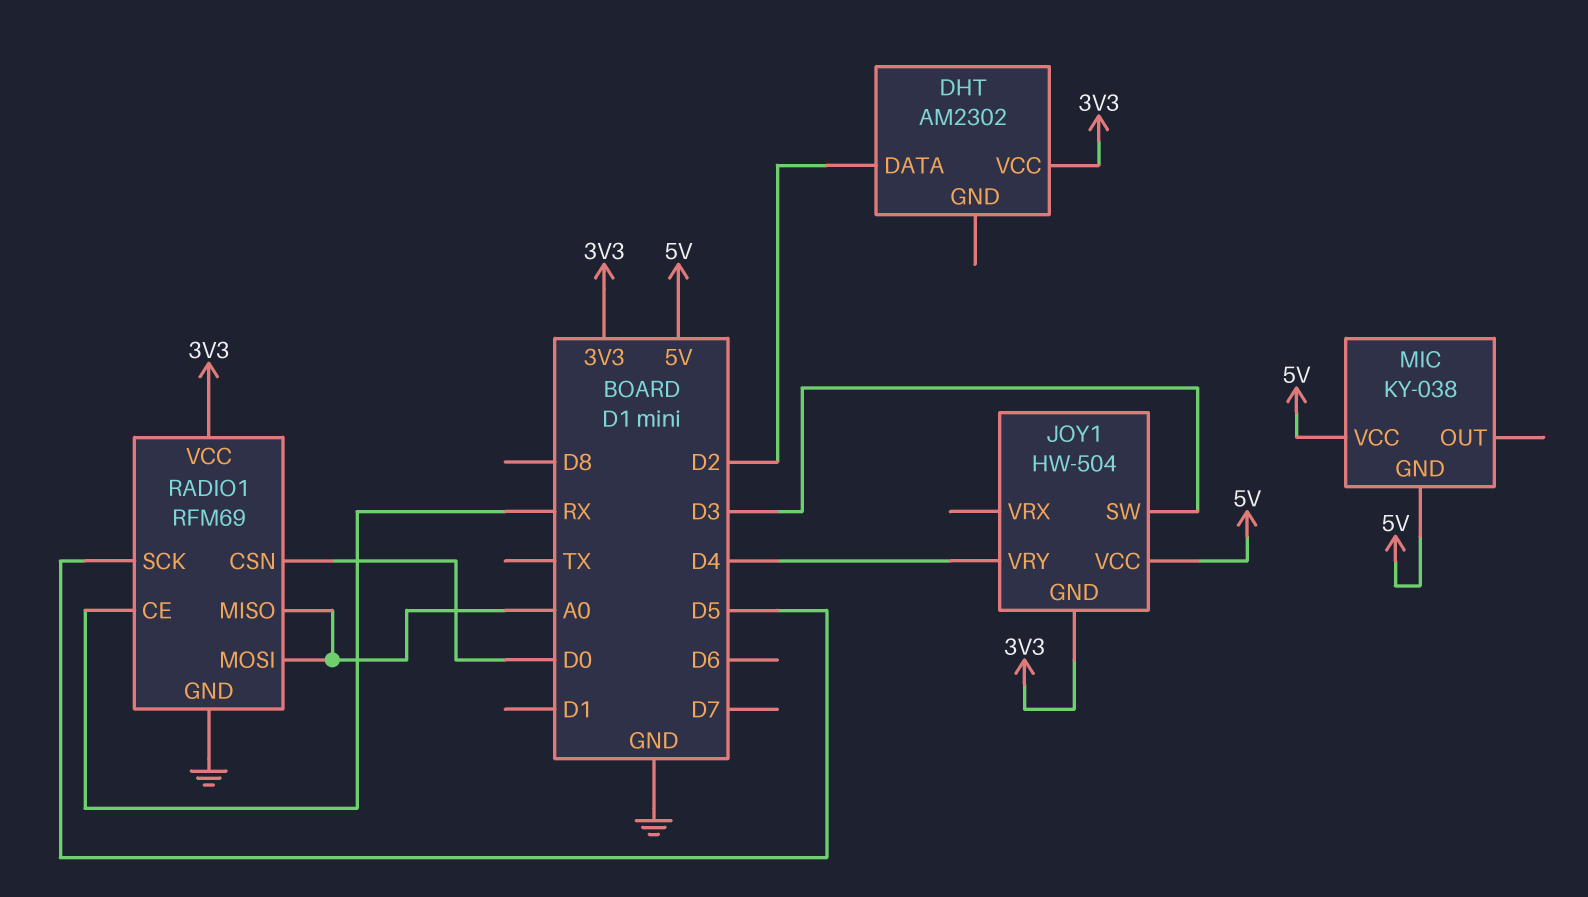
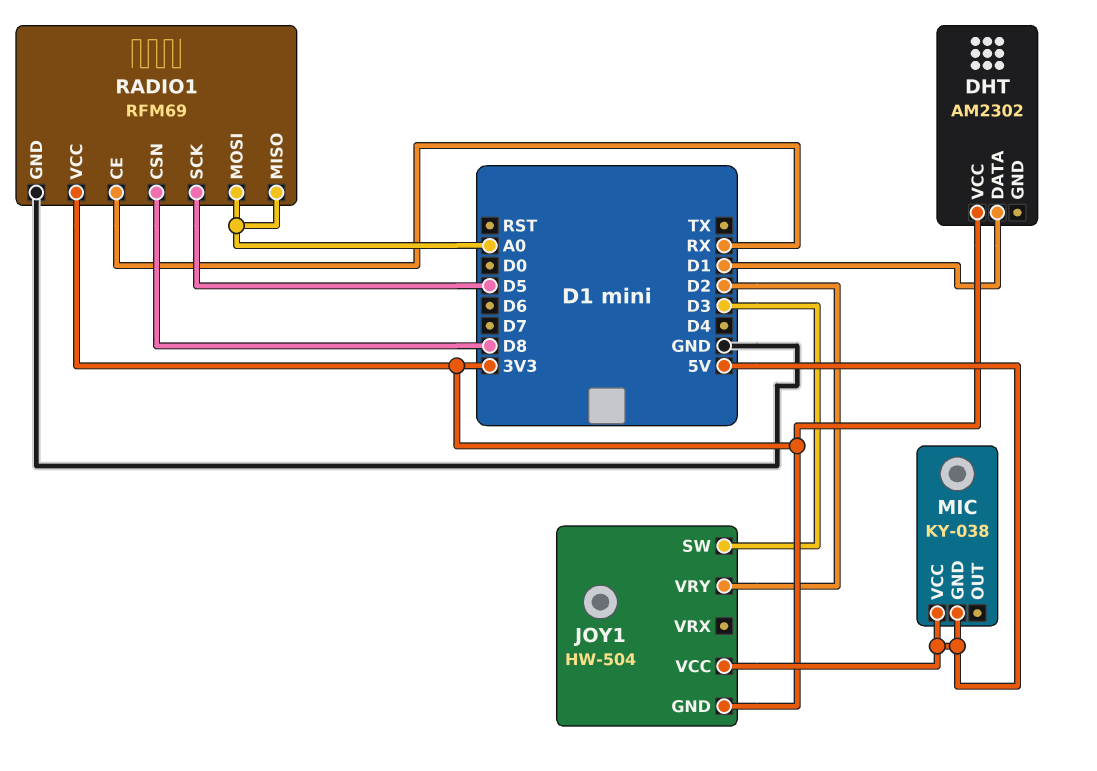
DHT pin DATA: D2 -> D1
JOY1 pin VRY: D4 -> D2
RADIO1 pin CSN: D0 -> D8

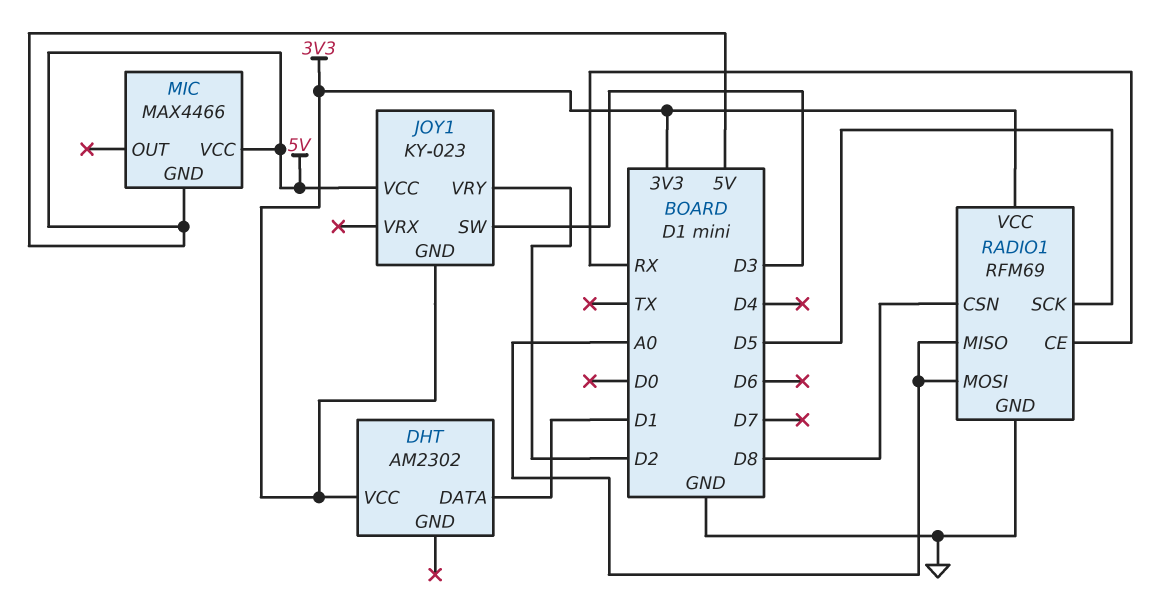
JOY1: HW-504 -> KY-023
MIC: KY-038 -> MAX4466

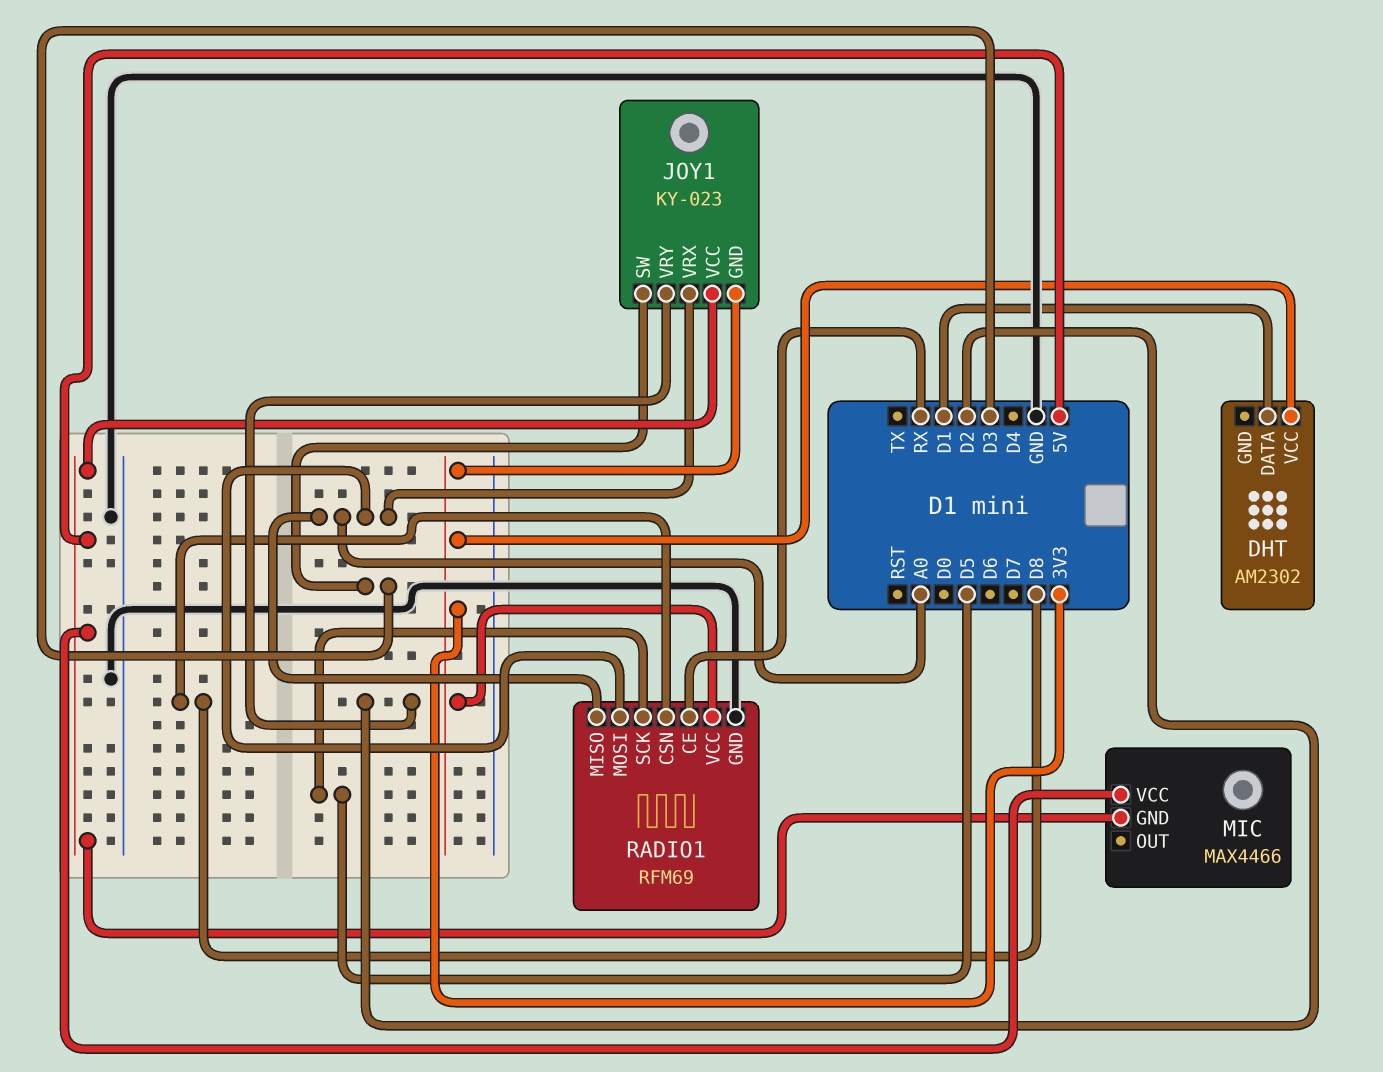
JOY1 pin VRX: none -> A0

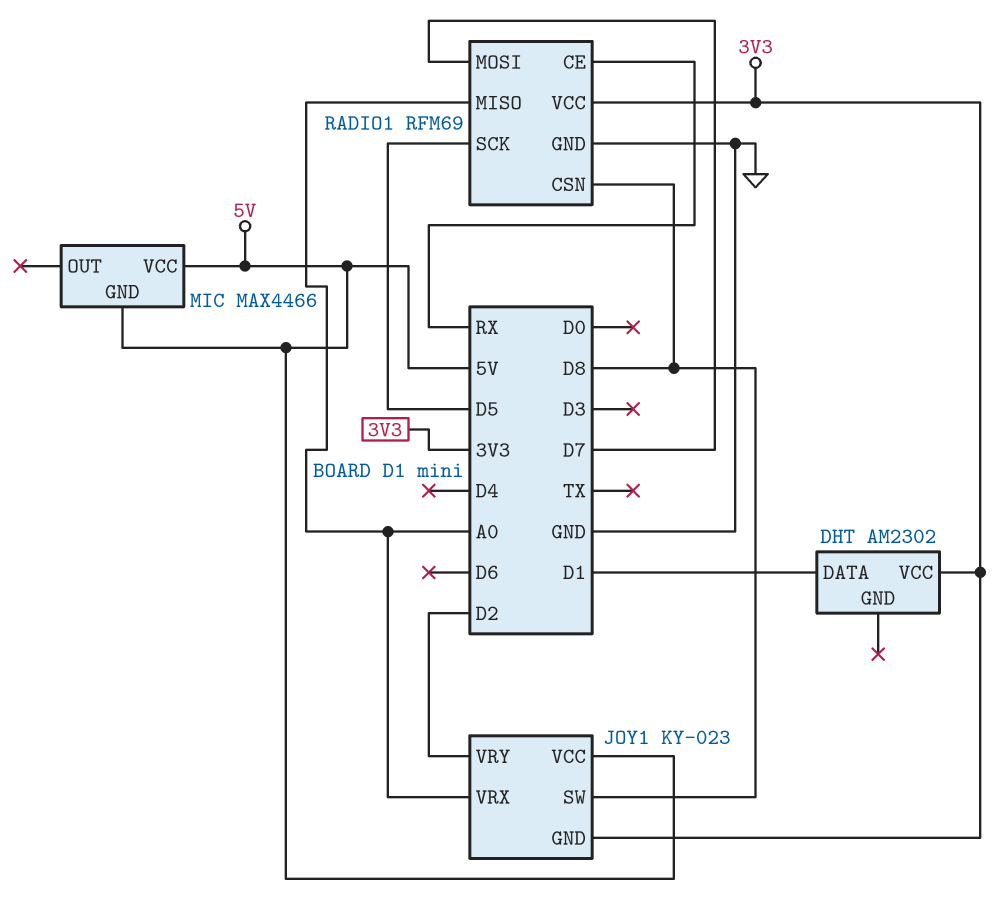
JOY1 pin SW: D3 -> D8
RADIO1 pin MOSI: A0 -> D7

